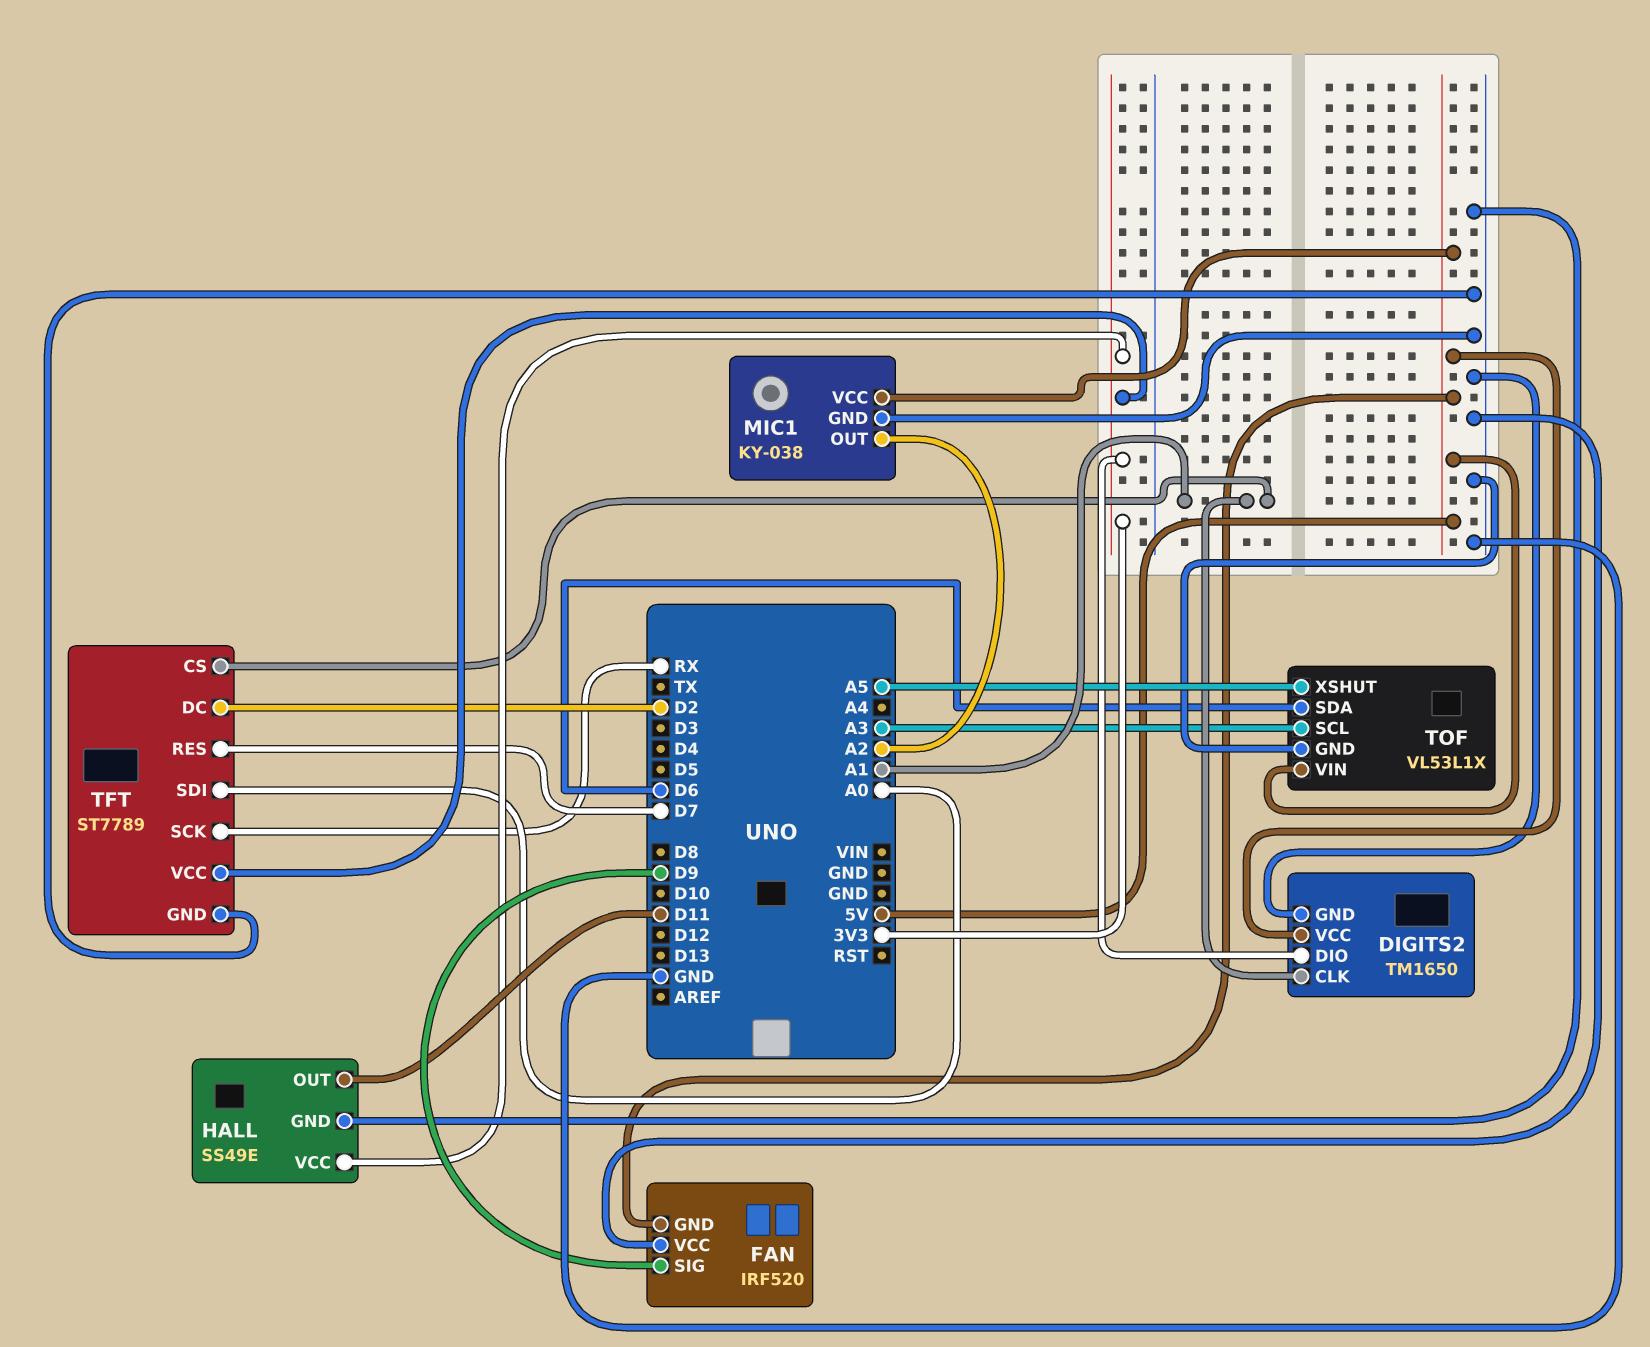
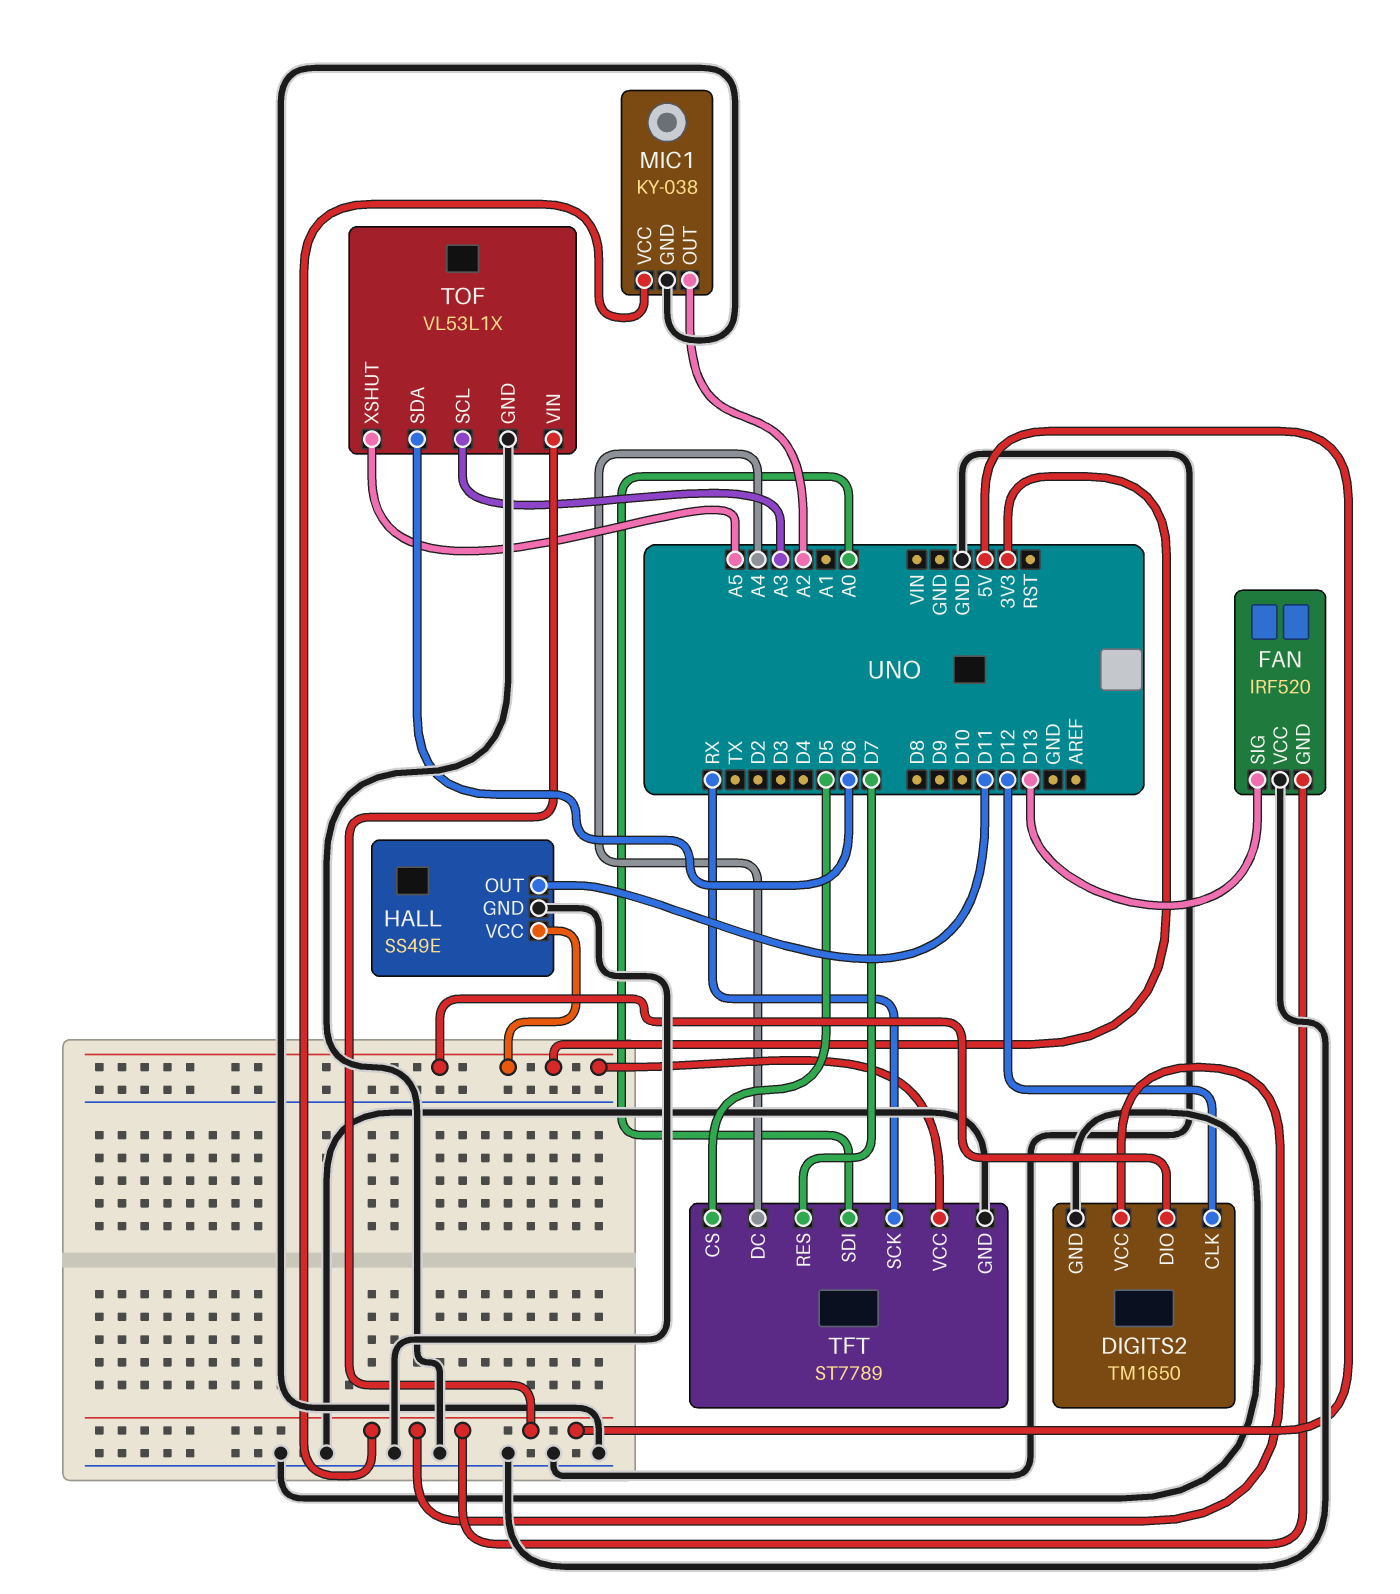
DIGITS2 pin CLK: A1 -> D12
FAN pin SIG: D9 -> D13
TFT pin CS: A1 -> D5
TFT pin DC: D2 -> A4

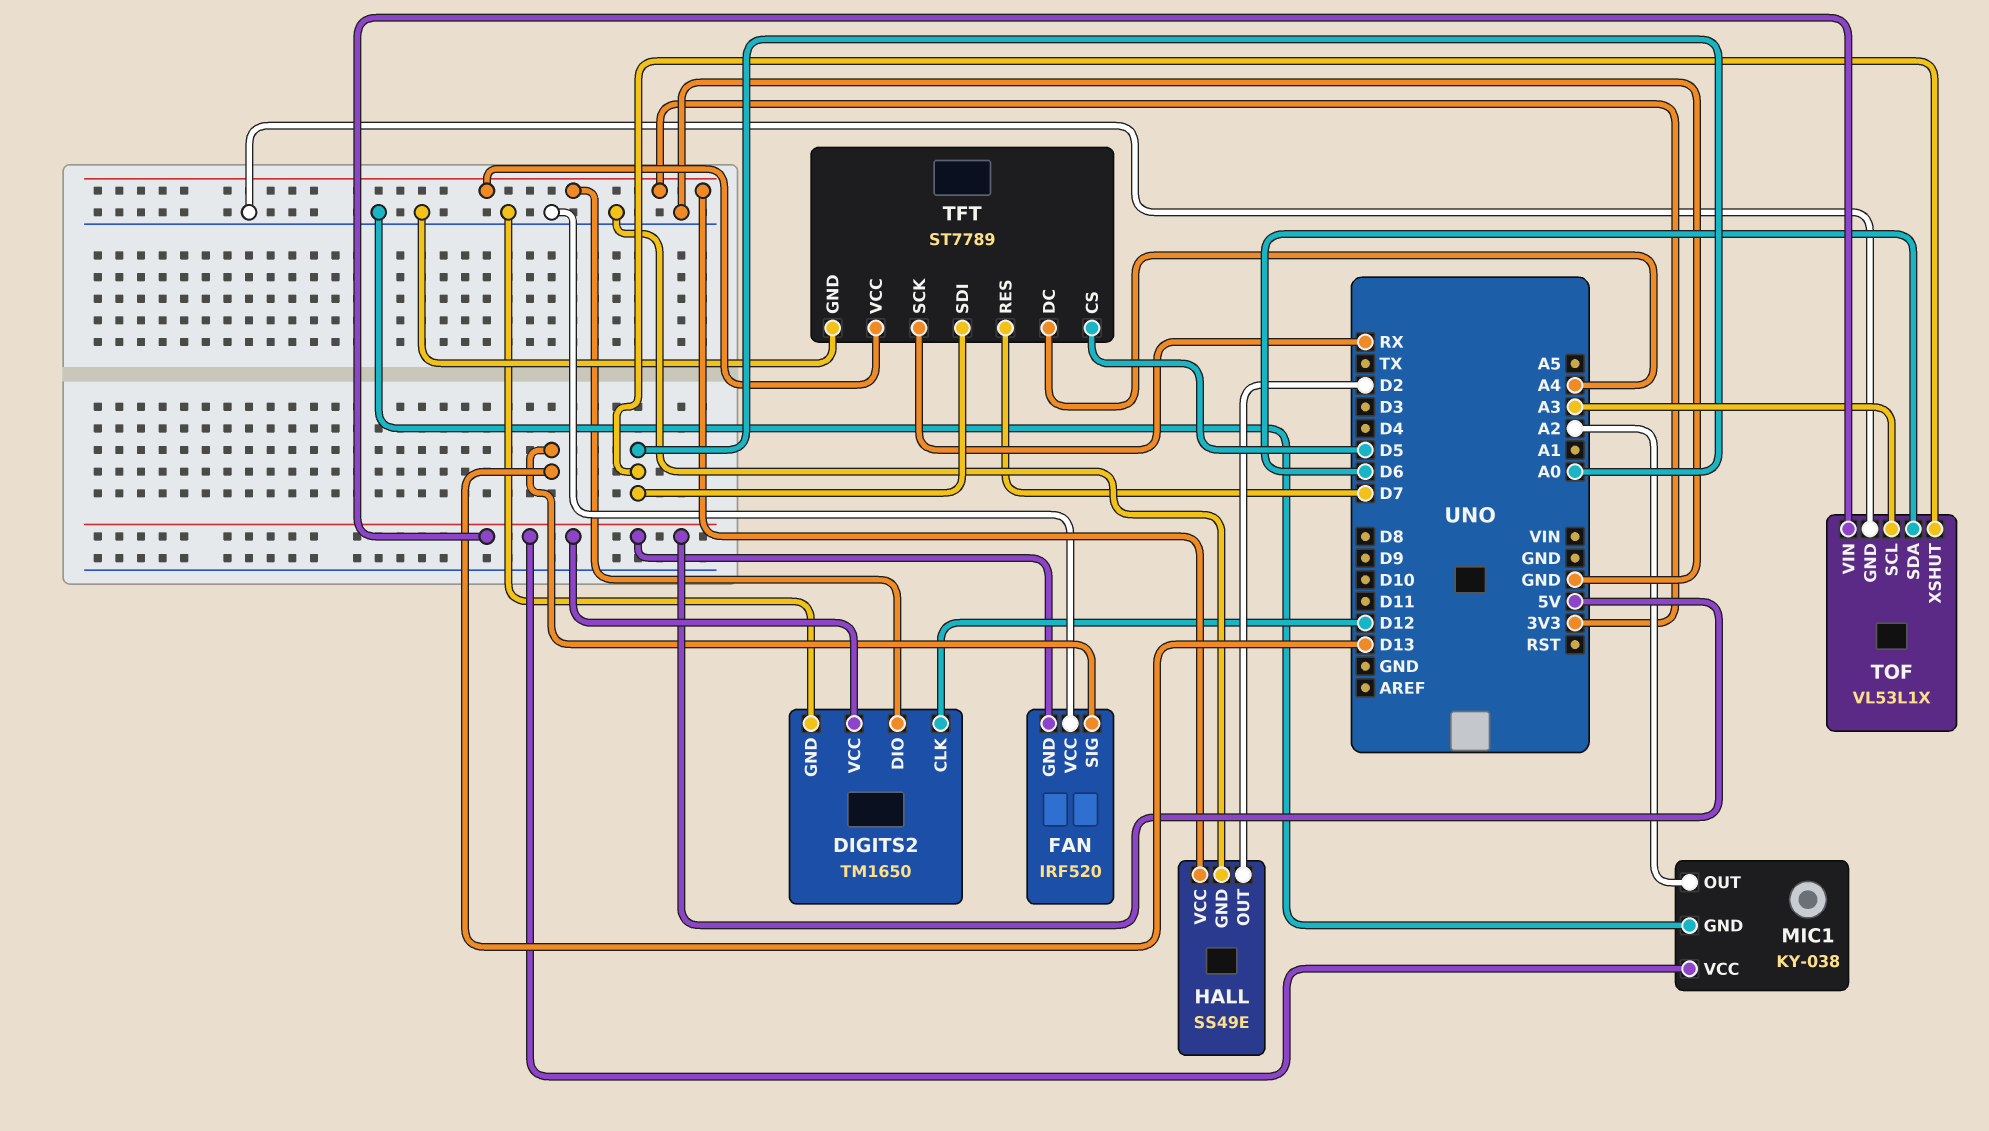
HALL pin OUT: D11 -> D2
TOF pin XSHUT: A5 -> A0

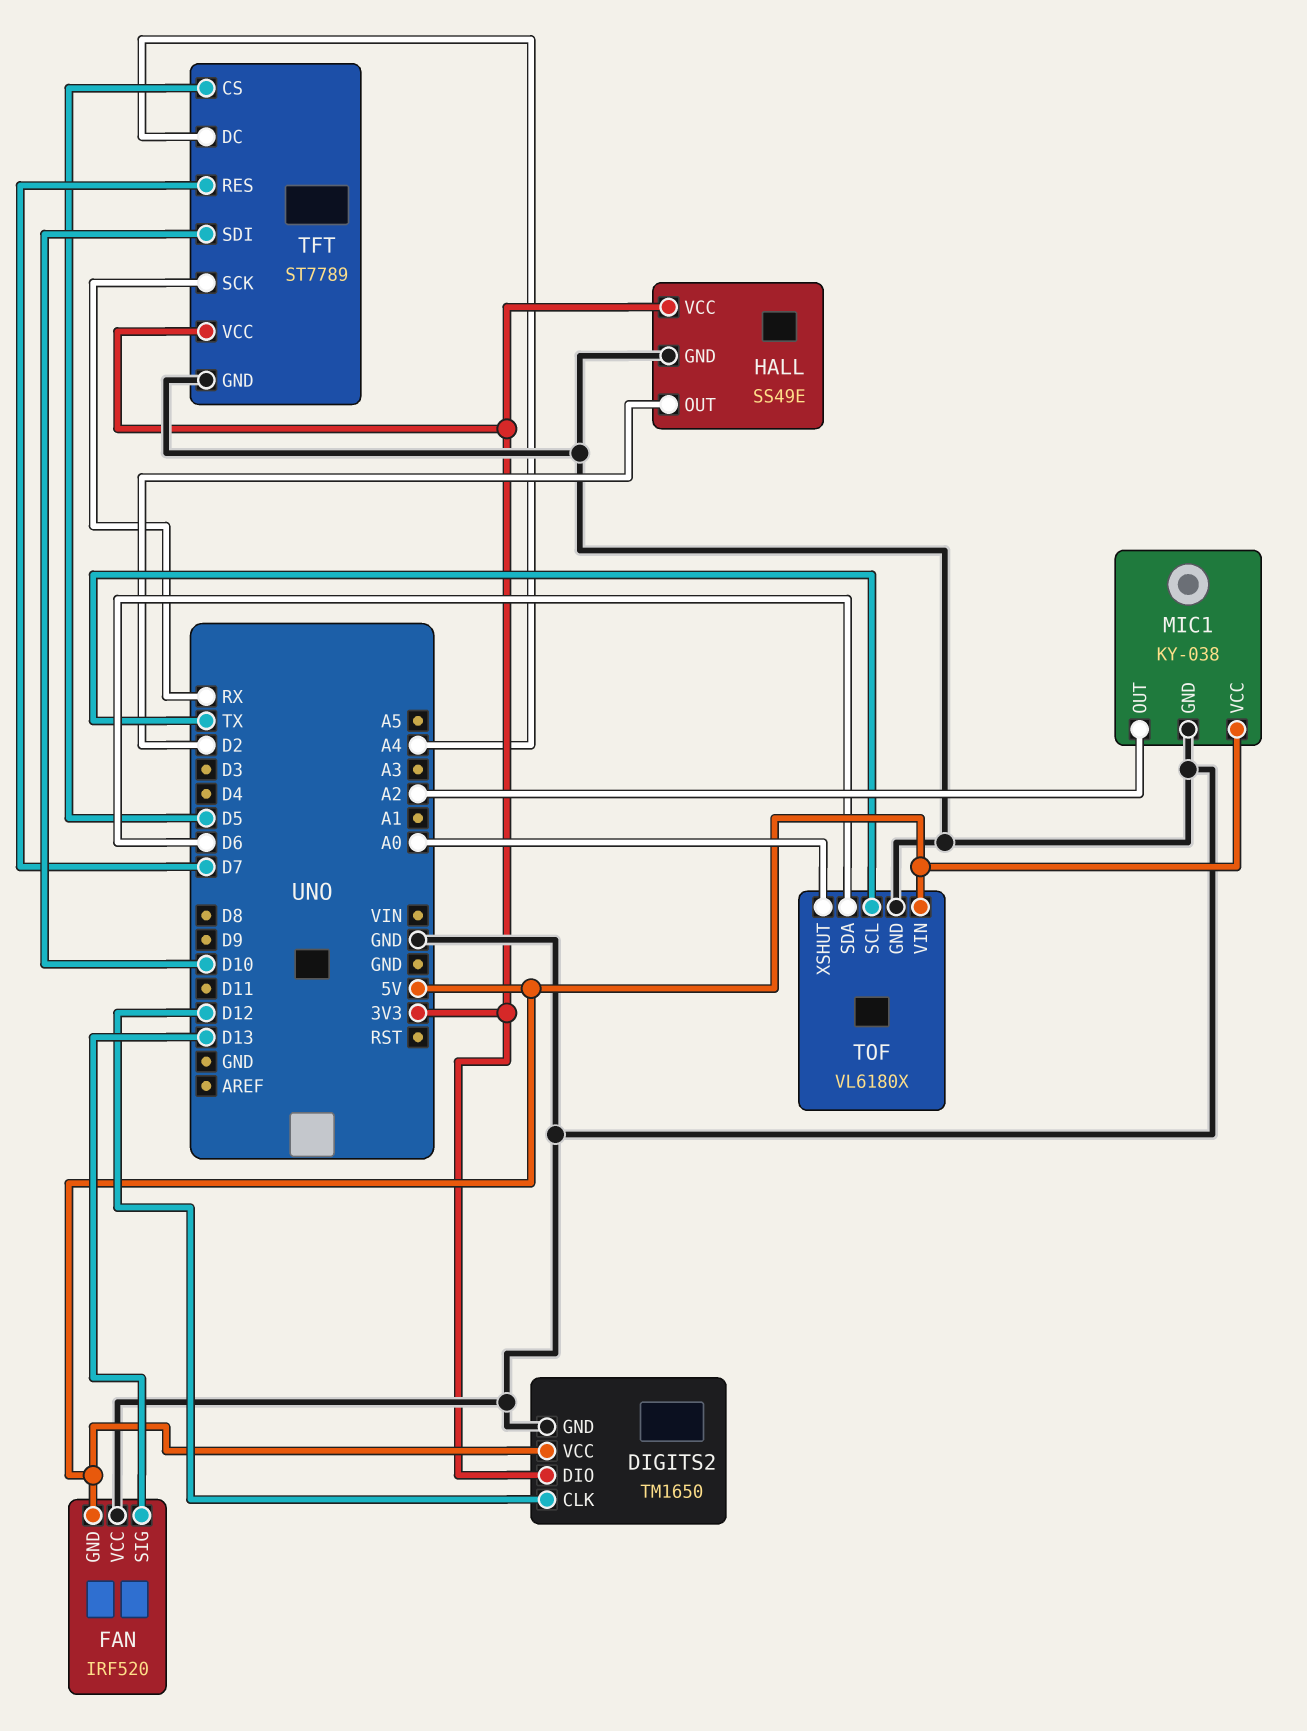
TFT pin SDI: A0 -> D10
TOF: VL53L1X -> VL6180X
TOF pin SCL: A3 -> TX

